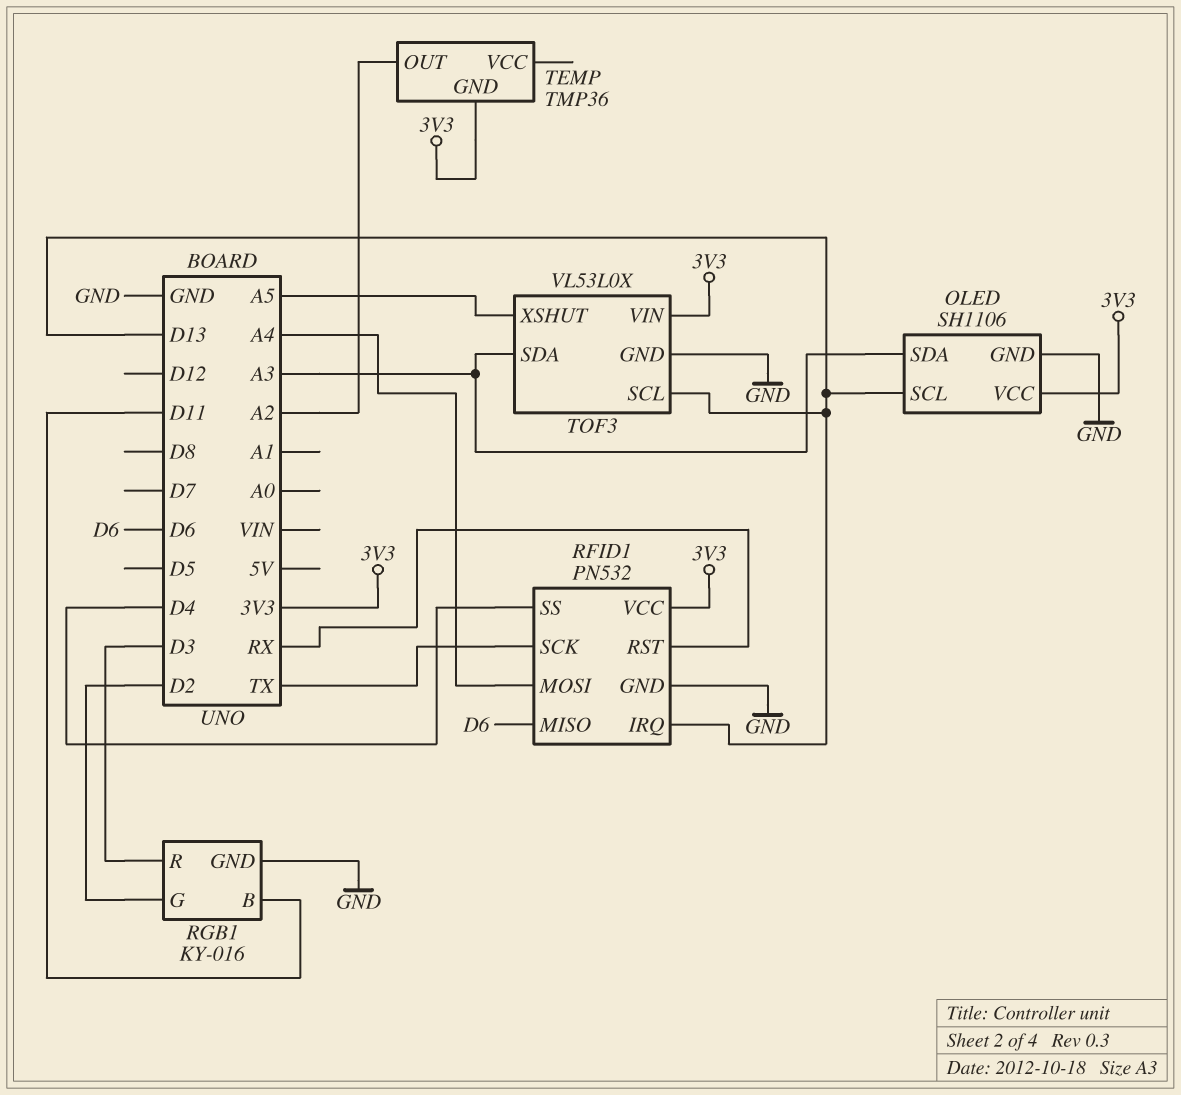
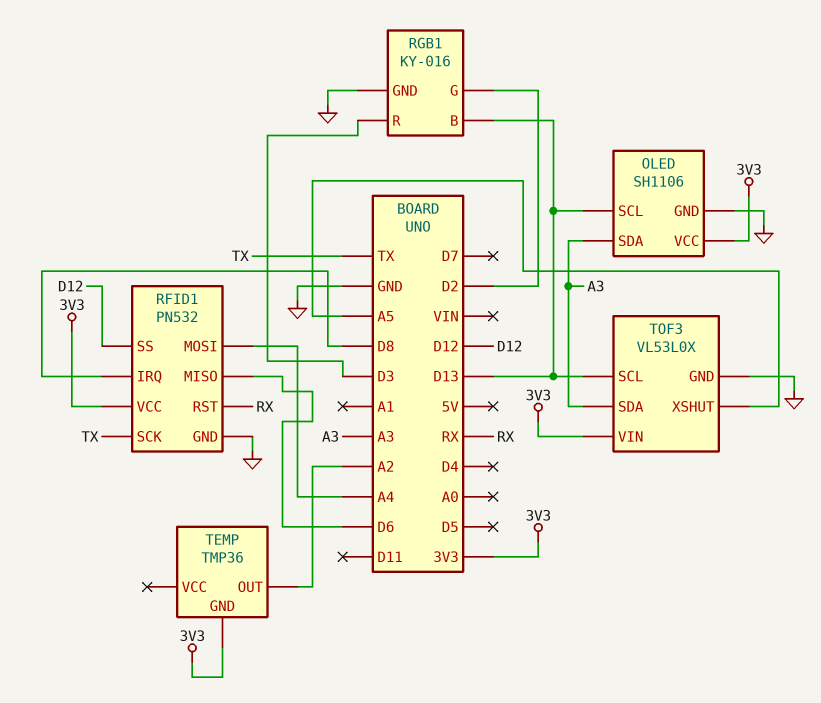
RFID1 pin IRQ: D13 -> D8
RFID1 pin SS: D4 -> D12
RGB1 pin B: D11 -> D13

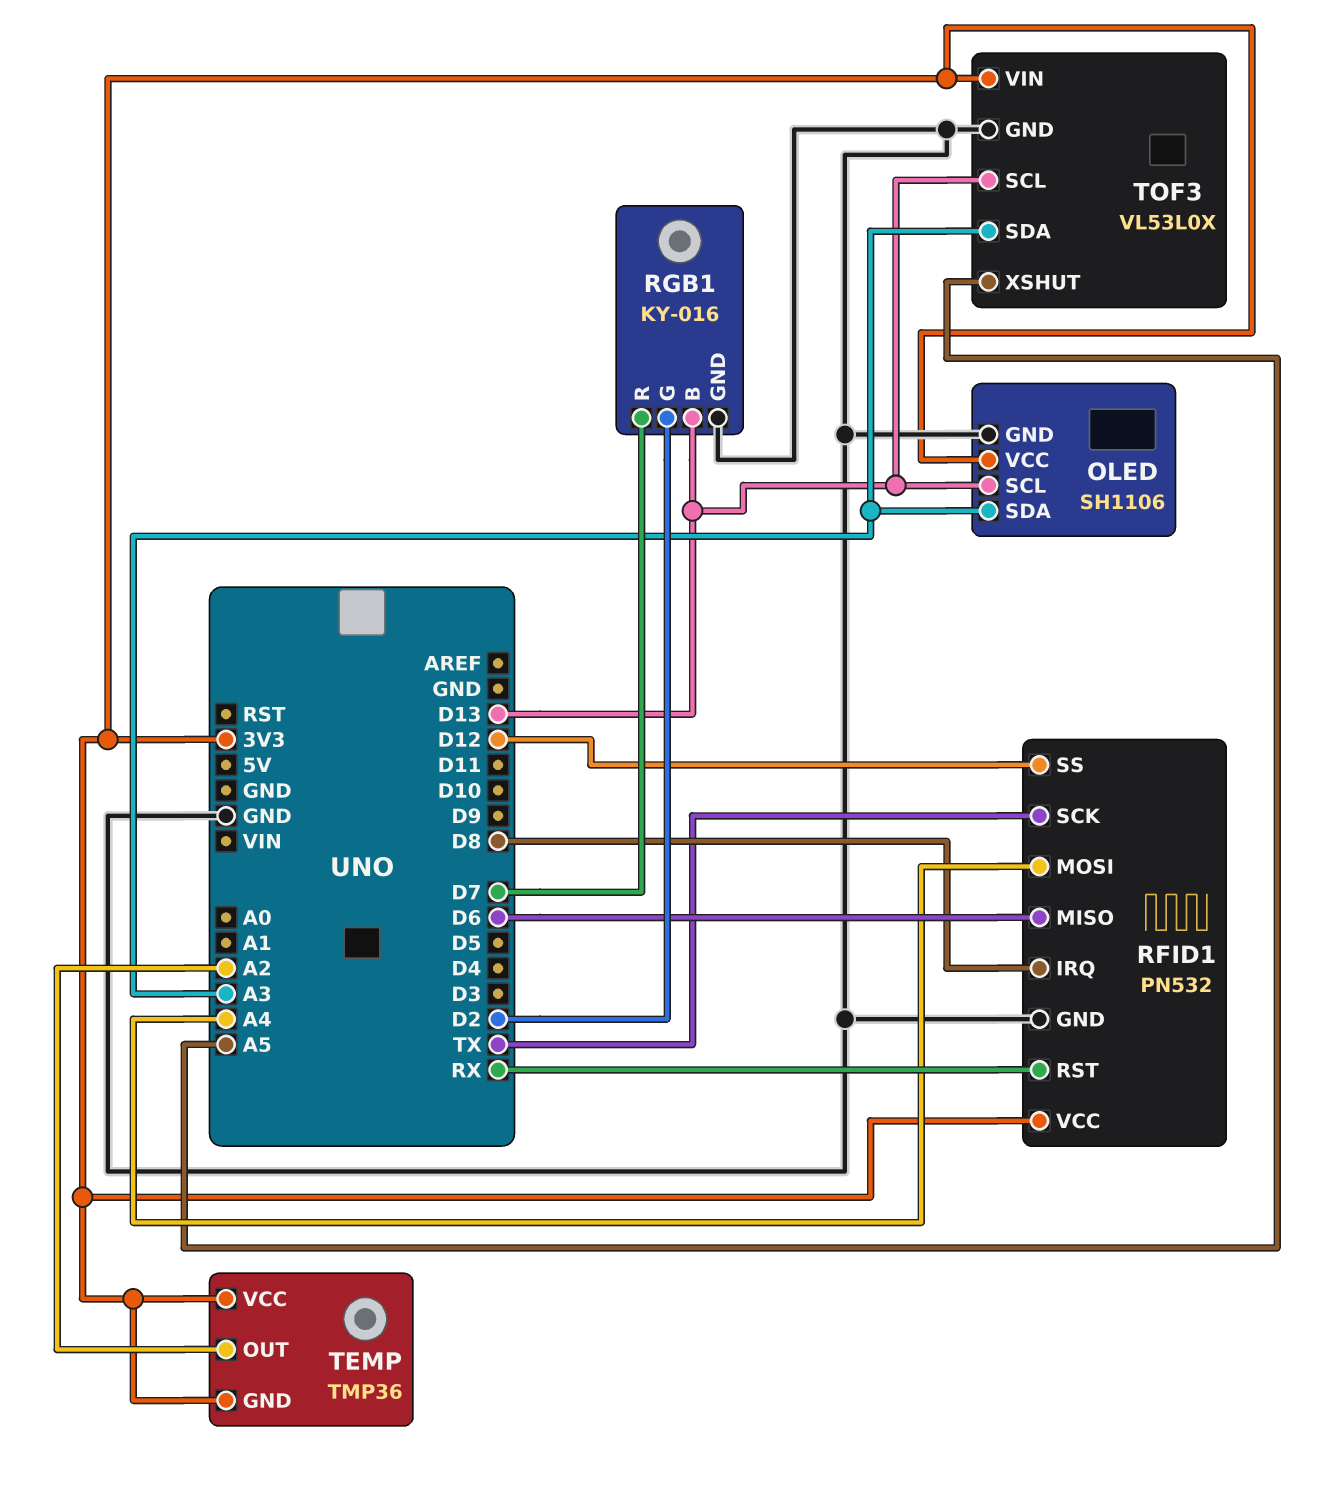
RGB1 pin R: D3 -> D7
TEMP pin VCC: none -> 3V3

